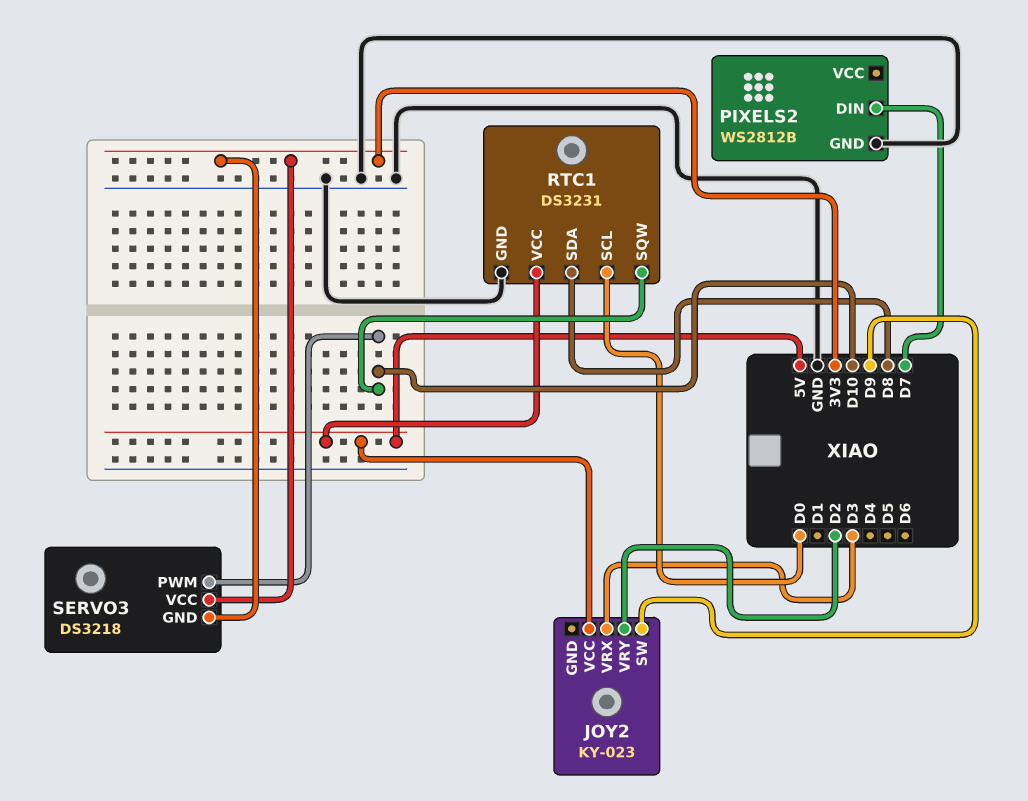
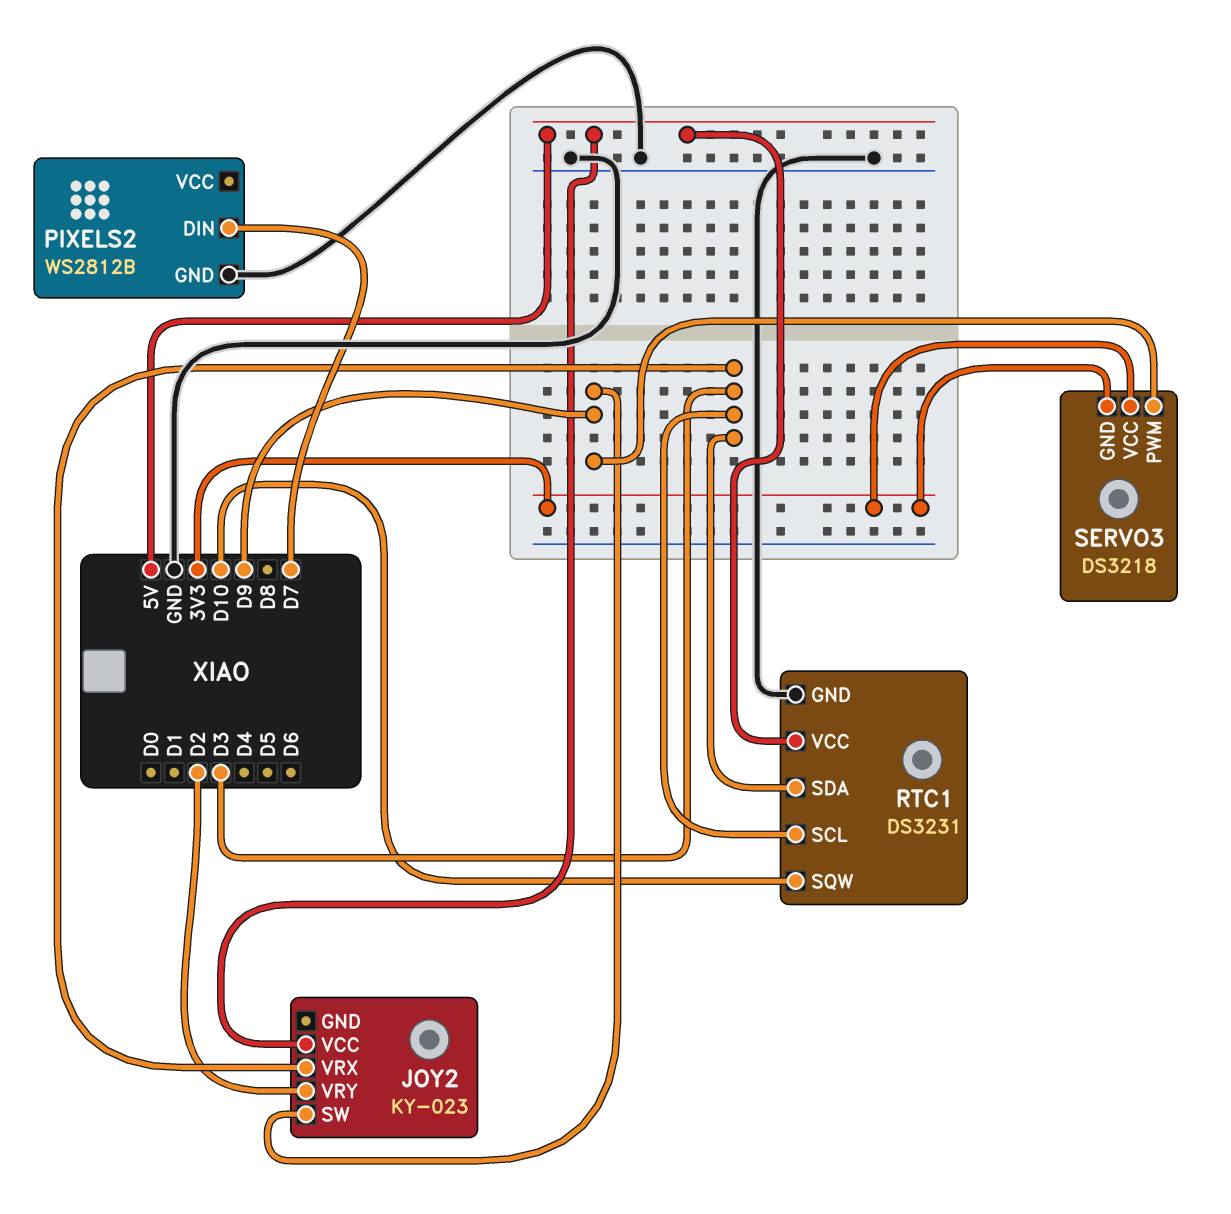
RTC1 pin SCL: D0 -> D3
RTC1 pin SDA: D8 -> D3
SERVO3 pin PWM: D10 -> D9

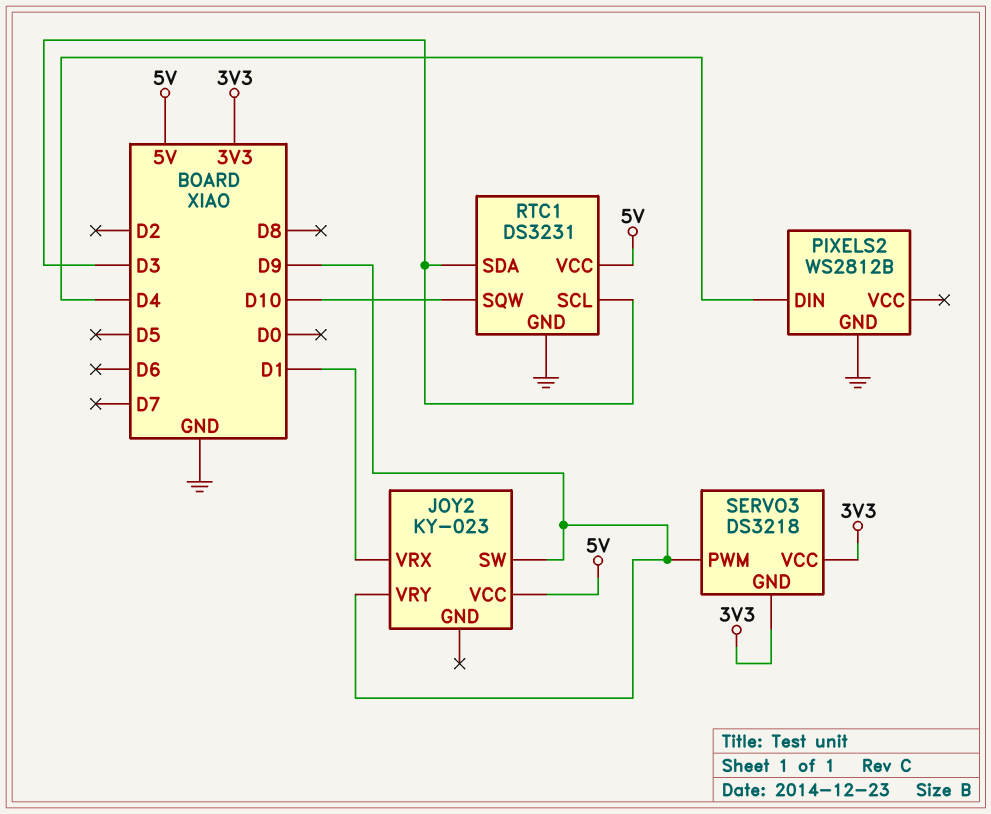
JOY2 pin VRX: D3 -> D1
JOY2 pin VRY: D2 -> D9
PIXELS2 pin DIN: D7 -> D4

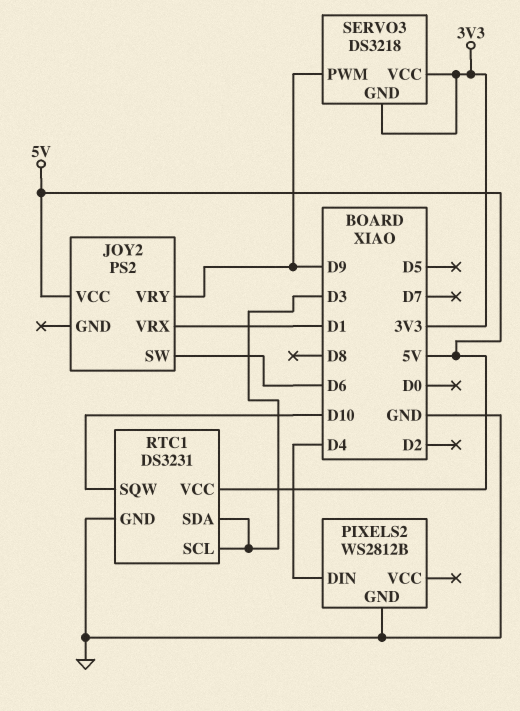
JOY2: KY-023 -> PS2
JOY2 pin SW: D9 -> D6

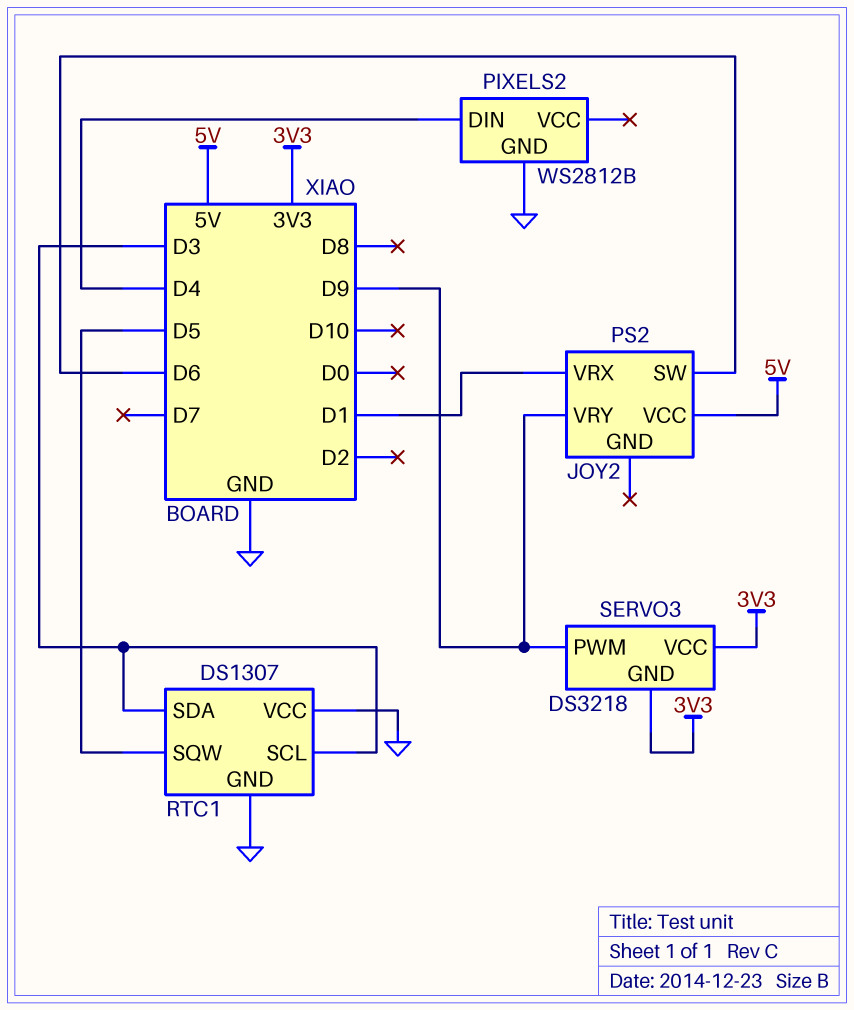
RTC1: DS3231 -> DS1307
RTC1 pin SQW: D10 -> D5
RTC1 pin VCC: 5V -> GND

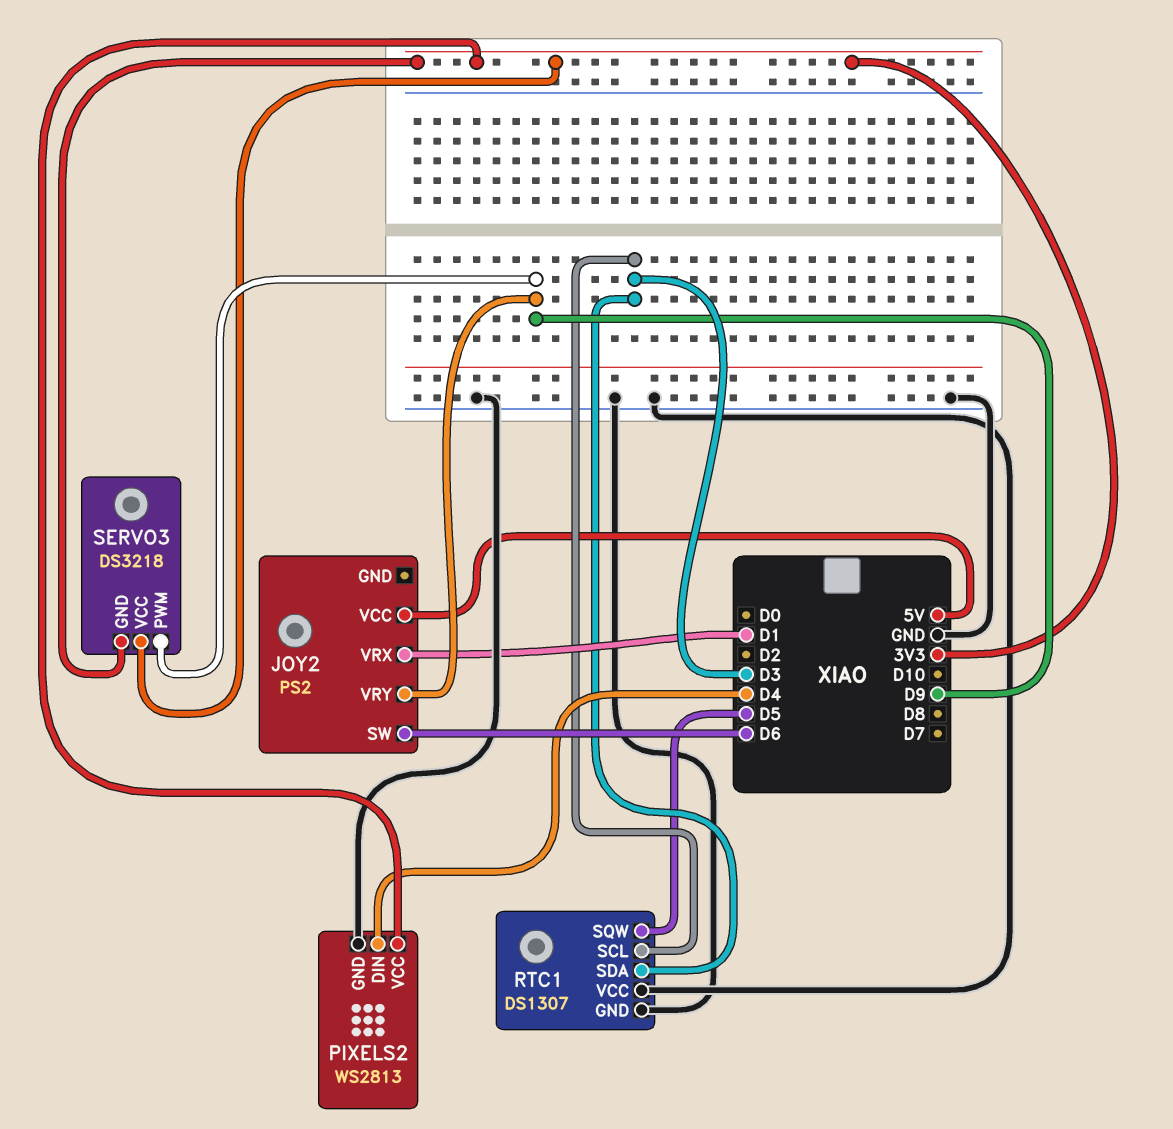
PIXELS2: WS2812B -> WS2813
PIXELS2 pin VCC: none -> 3V3

